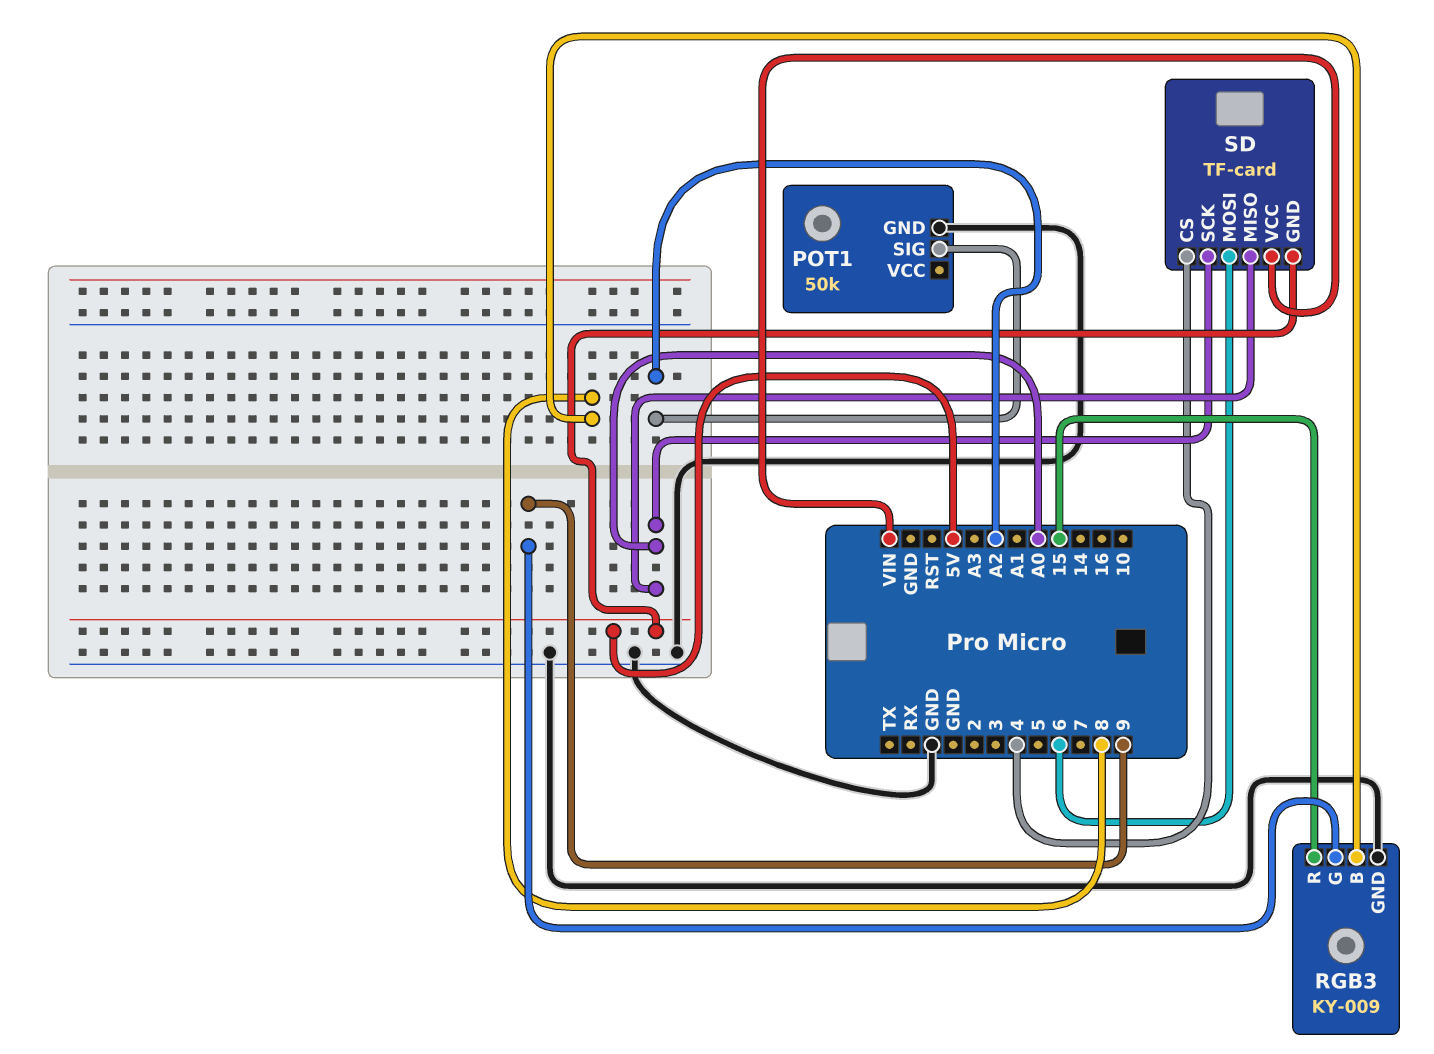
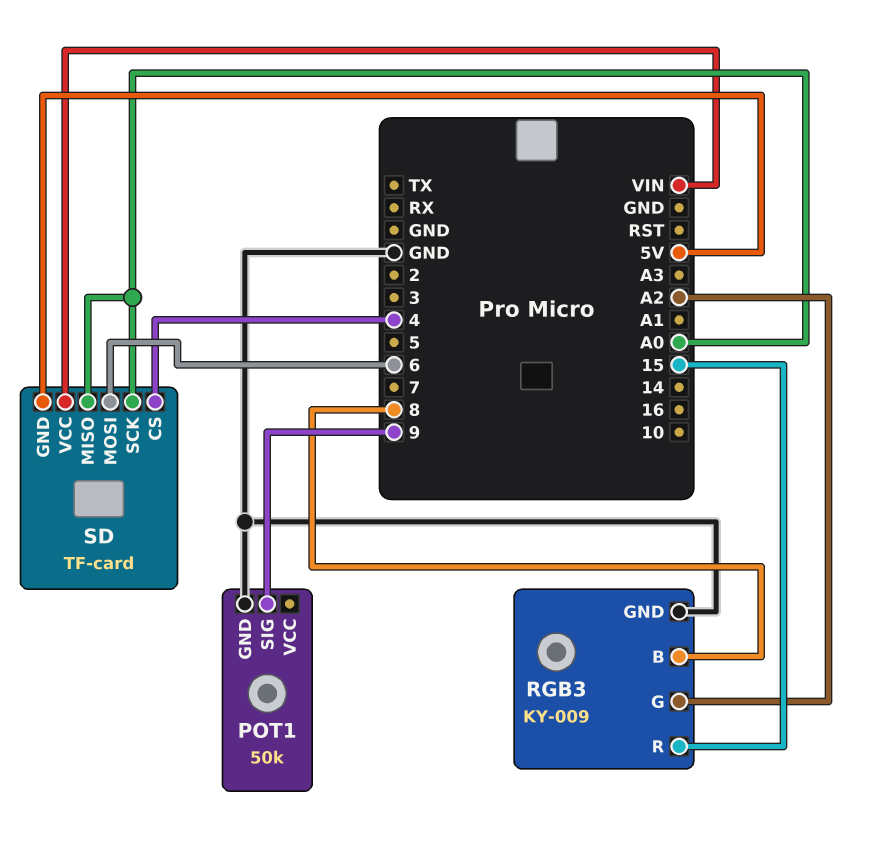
POT1 pin SIG: A2 -> 9
RGB3 pin G: 9 -> A2

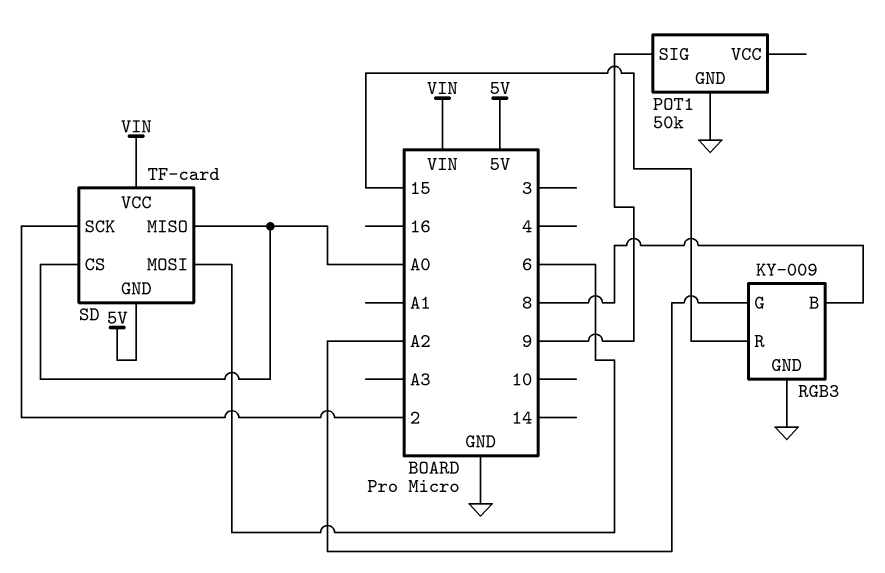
SD pin CS: 4 -> A0
SD pin SCK: A0 -> 2

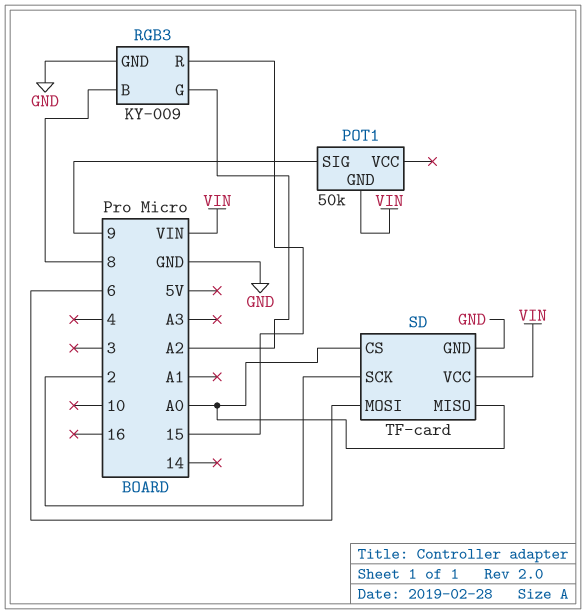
POT1 pin GND: GND -> VIN
SD pin GND: 5V -> GND

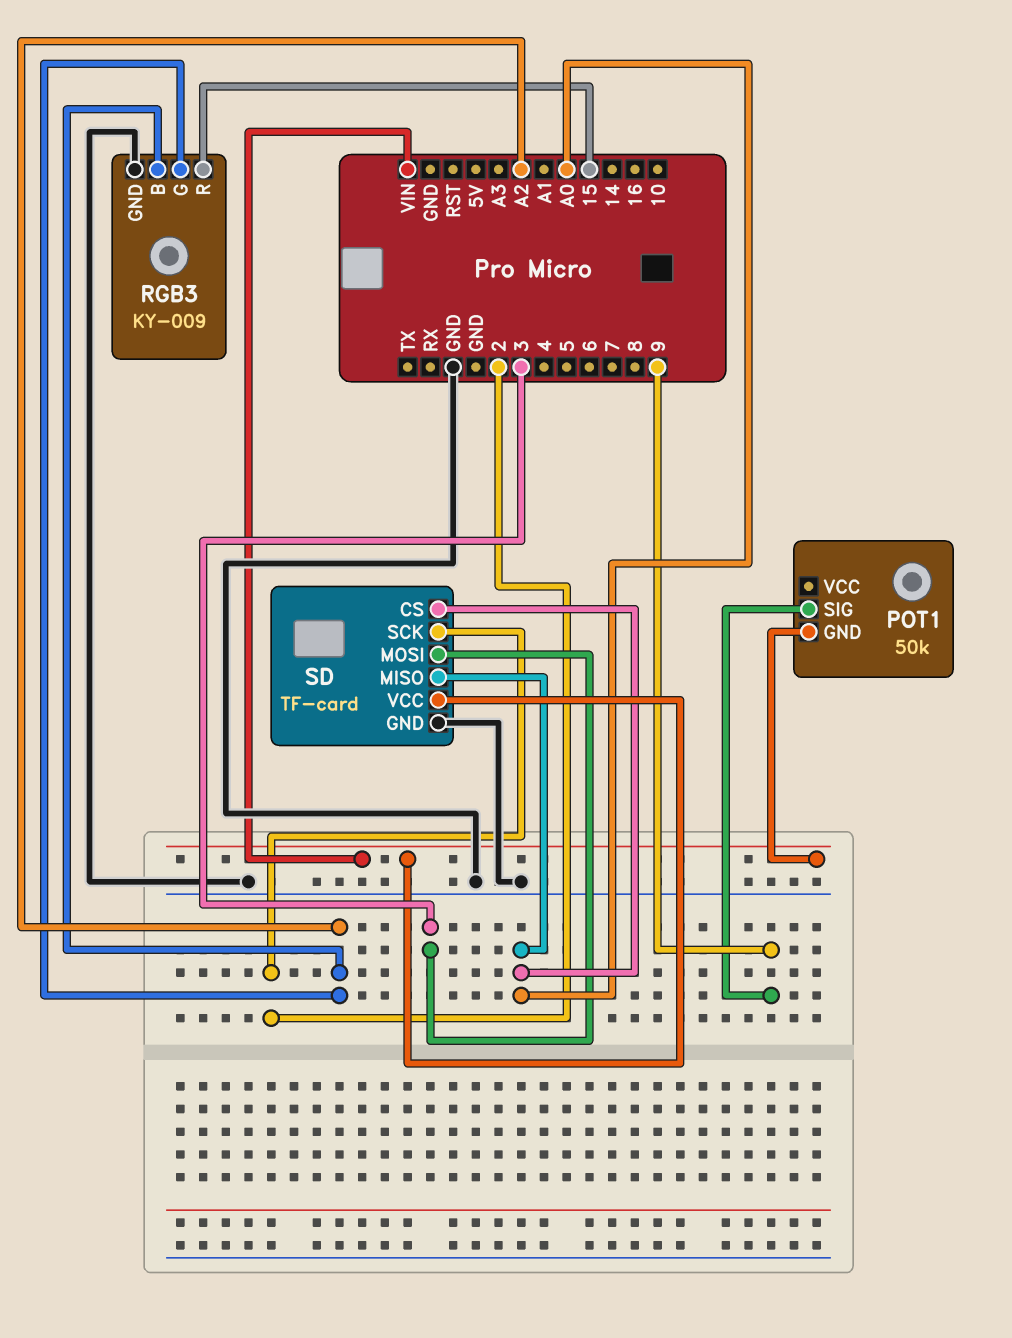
RGB3 pin B: 8 -> A2
SD pin MOSI: 6 -> 3

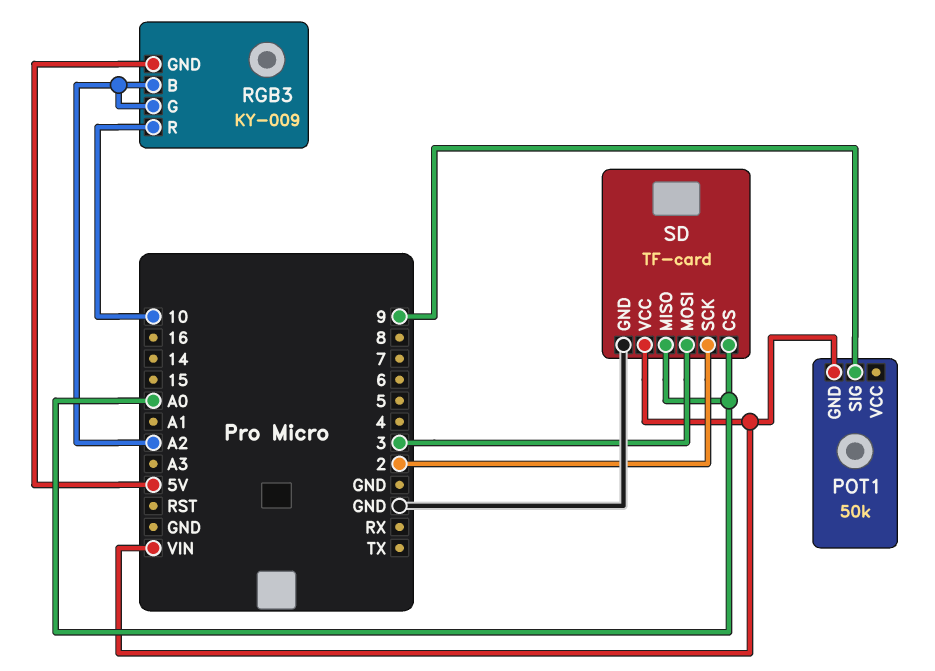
RGB3 pin GND: GND -> 5V
RGB3 pin R: 15 -> 10

